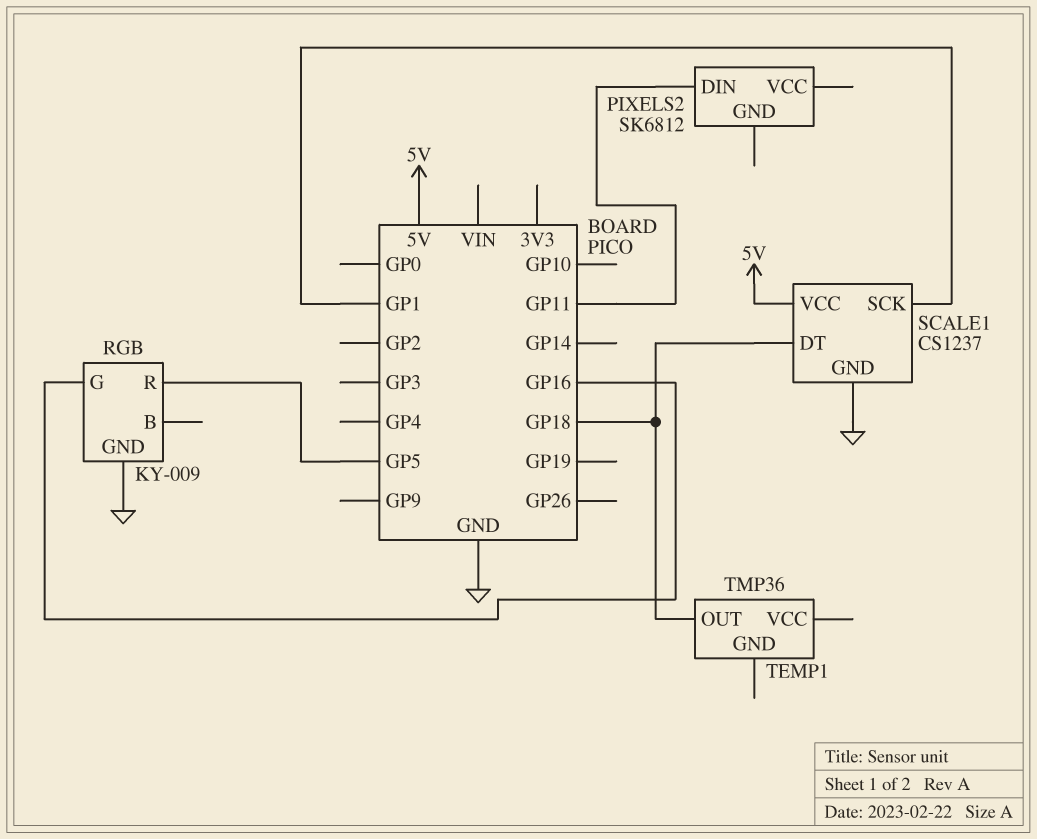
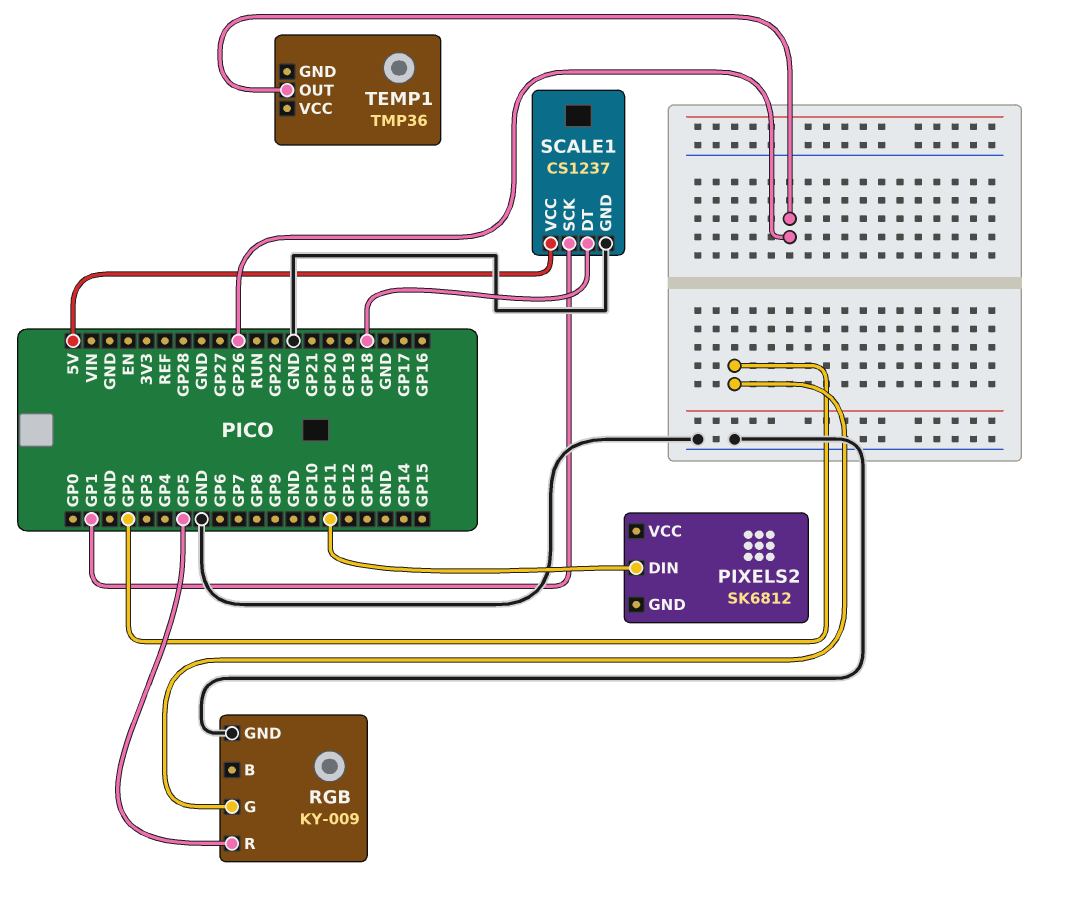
RGB pin G: GP16 -> GP2
TEMP1 pin OUT: GP18 -> GP26

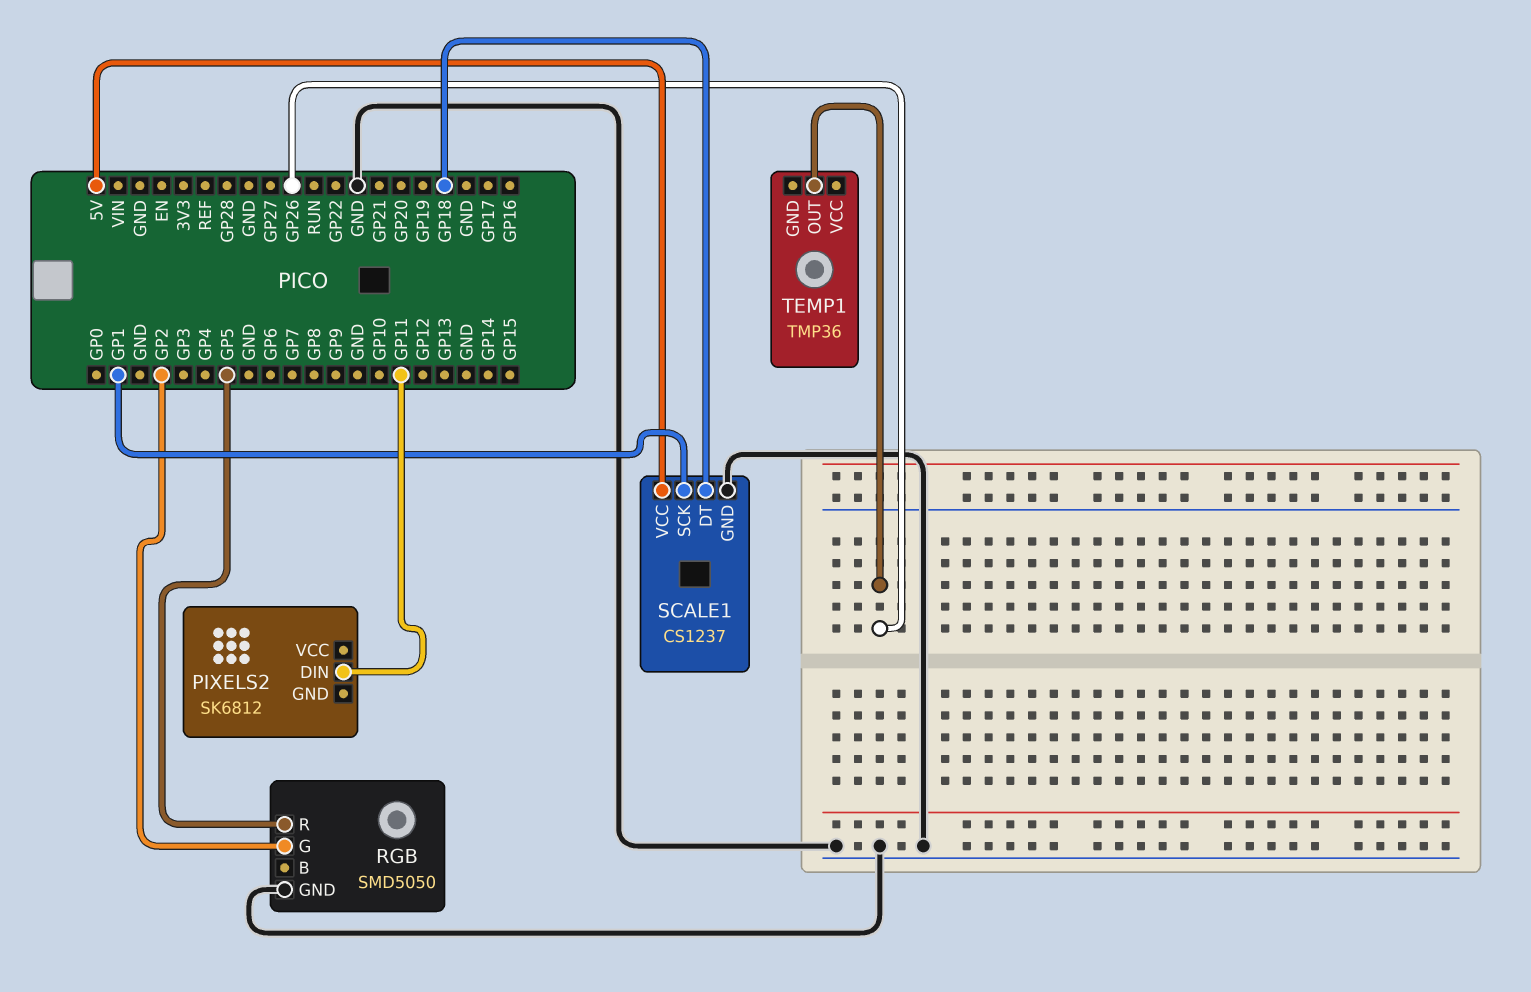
RGB: KY-009 -> SMD5050

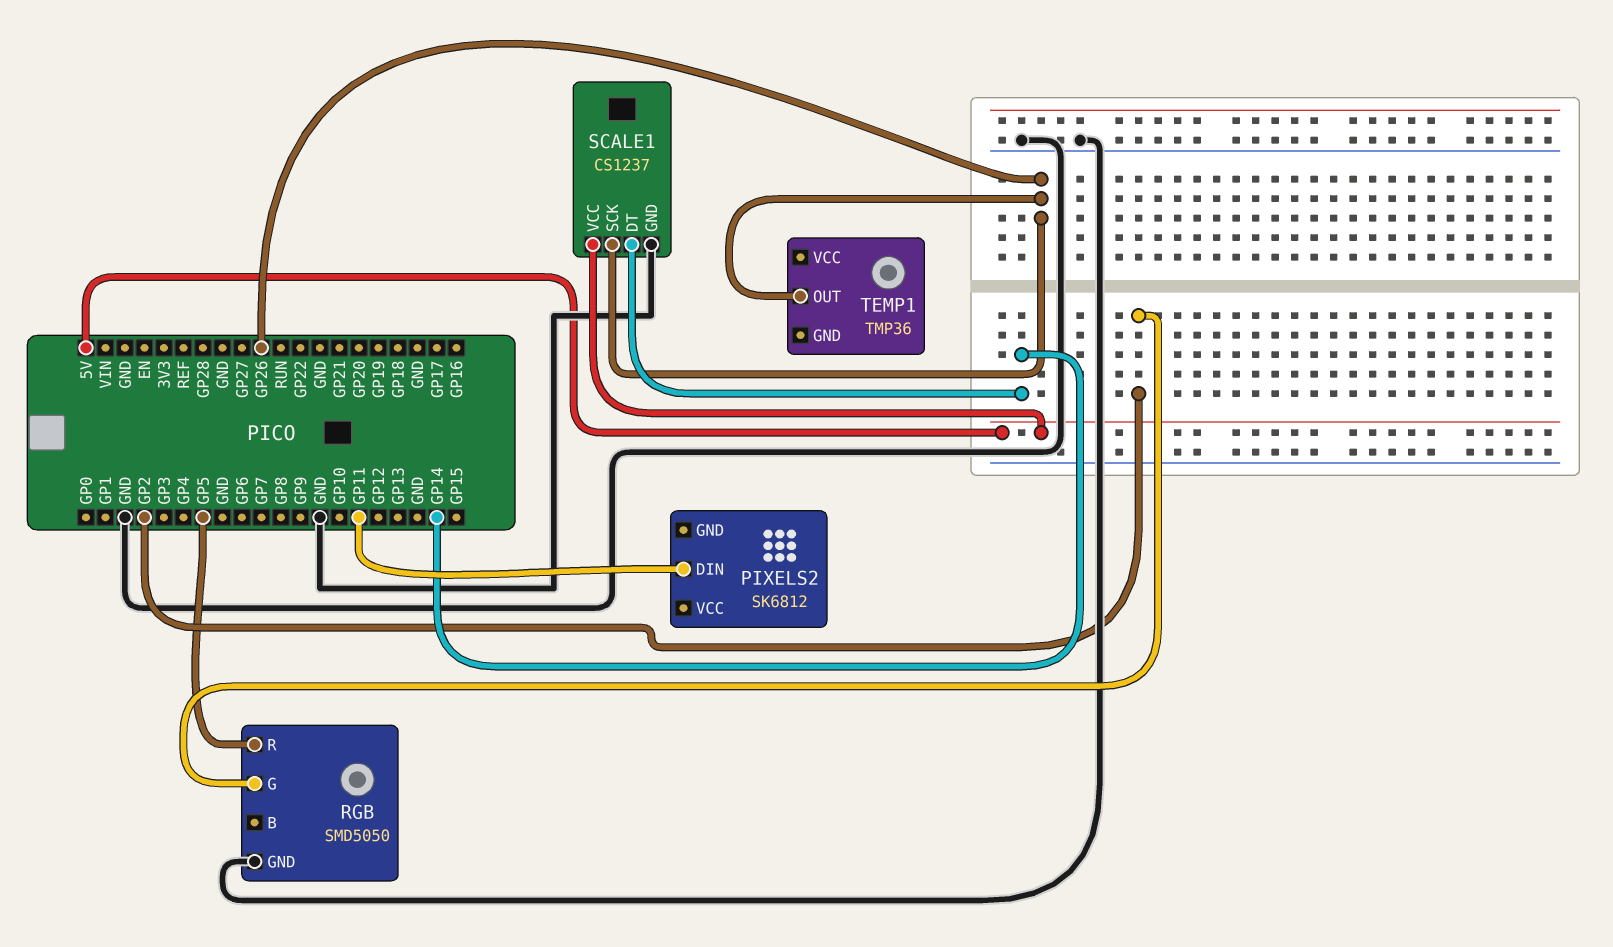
SCALE1 pin DT: GP18 -> GP14
SCALE1 pin SCK: GP1 -> GP26

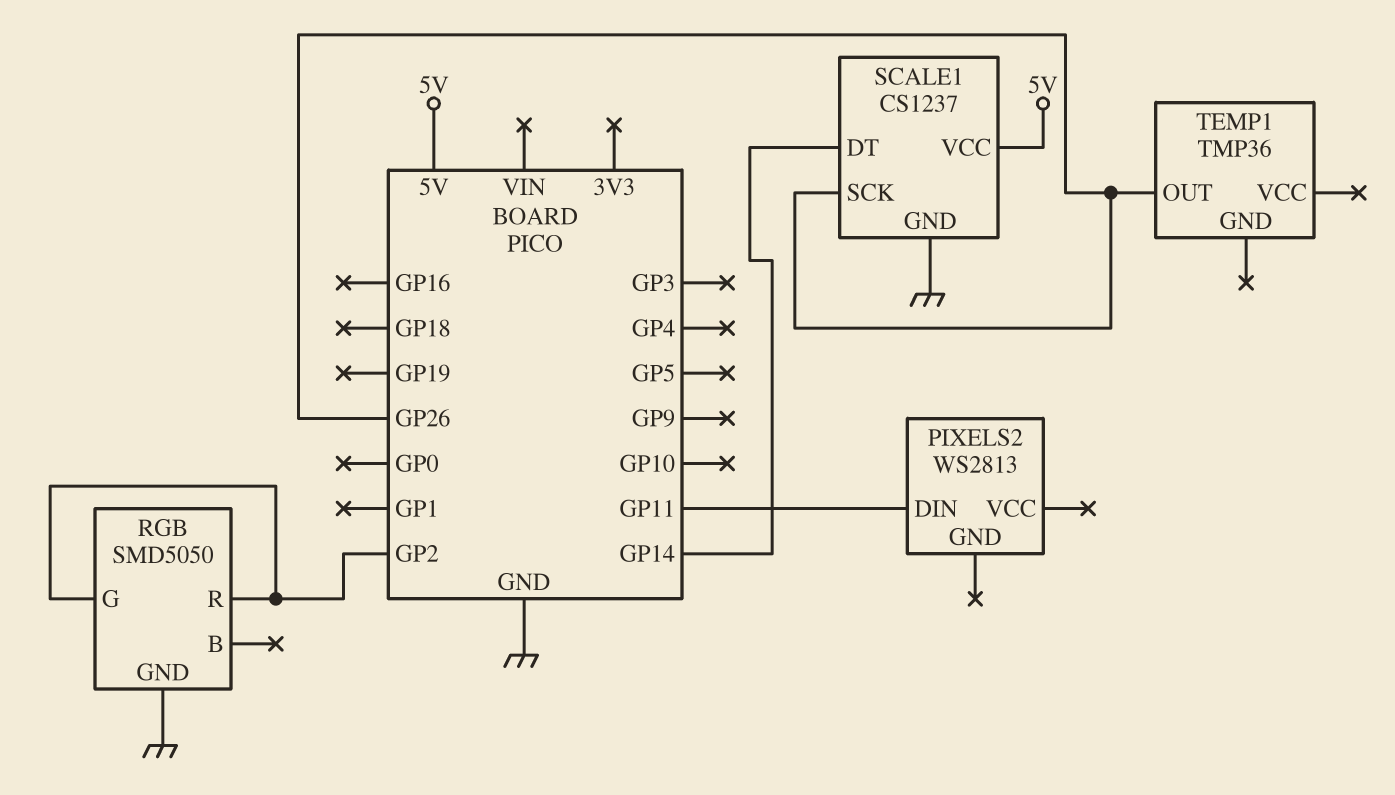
PIXELS2: SK6812 -> WS2813
RGB pin R: GP5 -> GP2

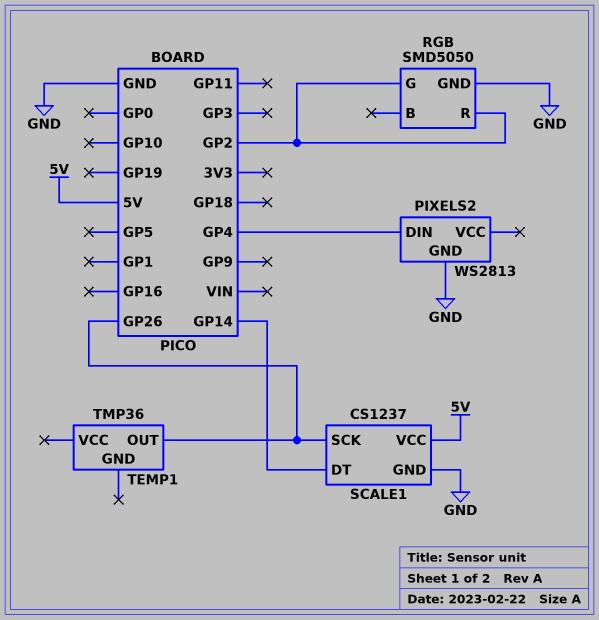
PIXELS2 pin DIN: GP11 -> GP4
PIXELS2 pin GND: none -> GND

